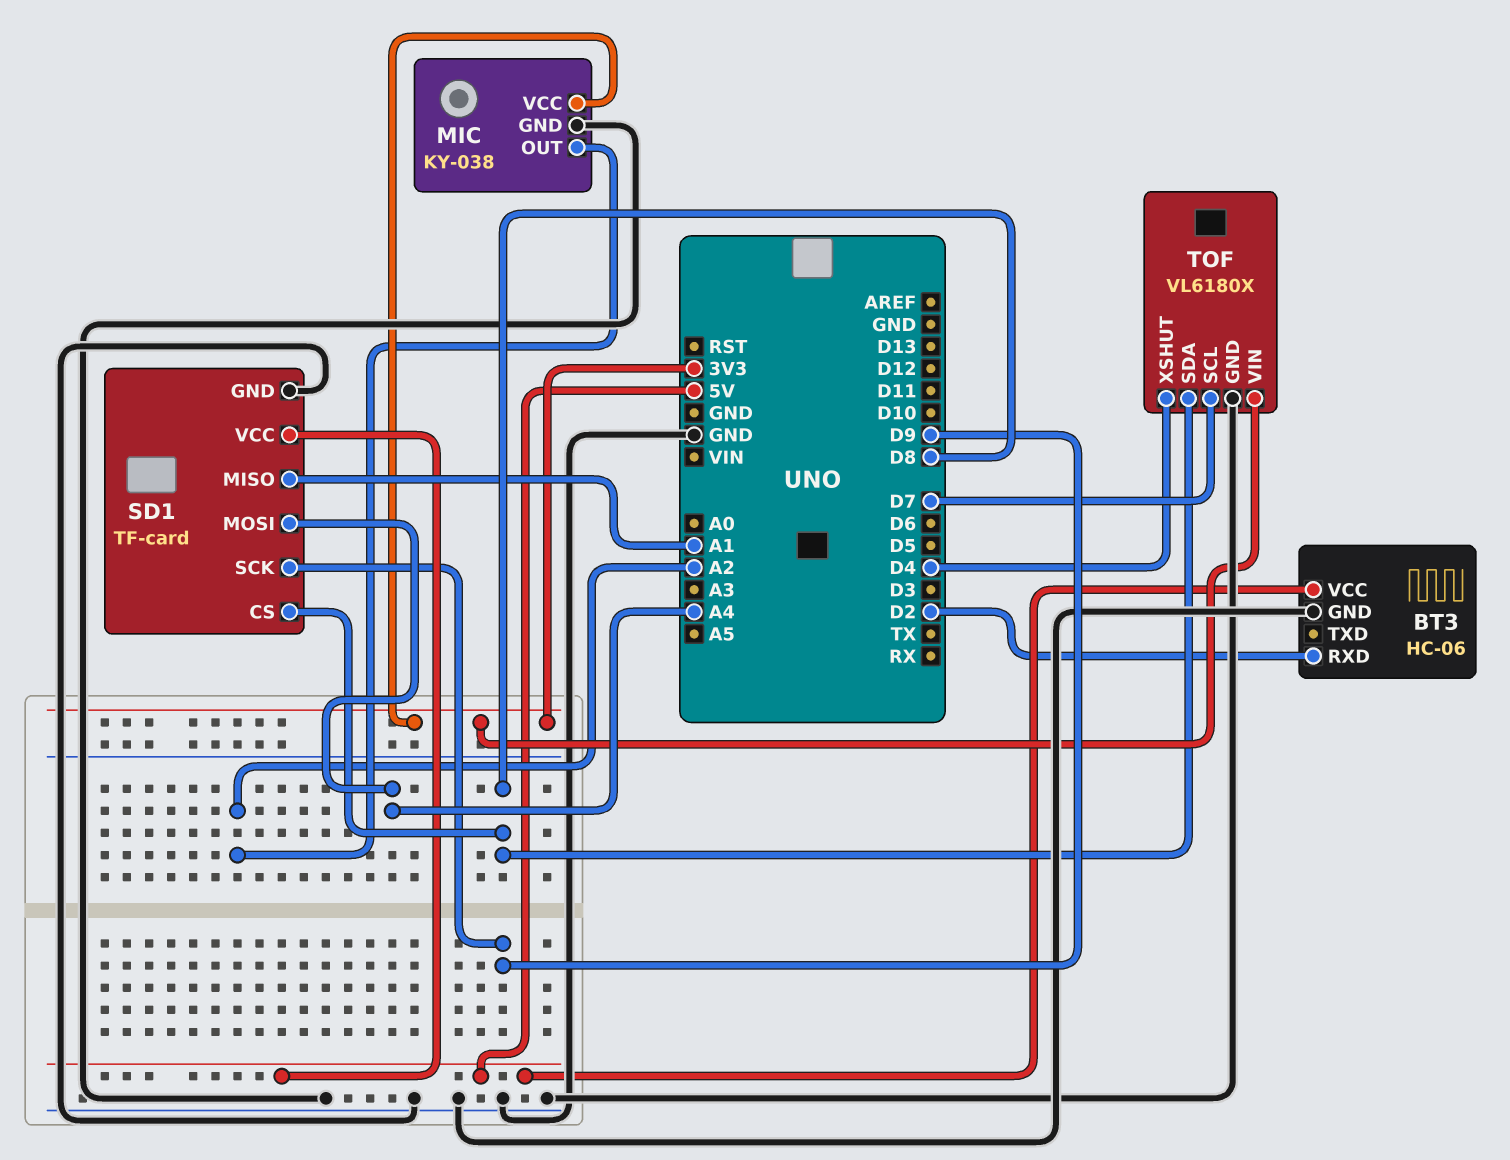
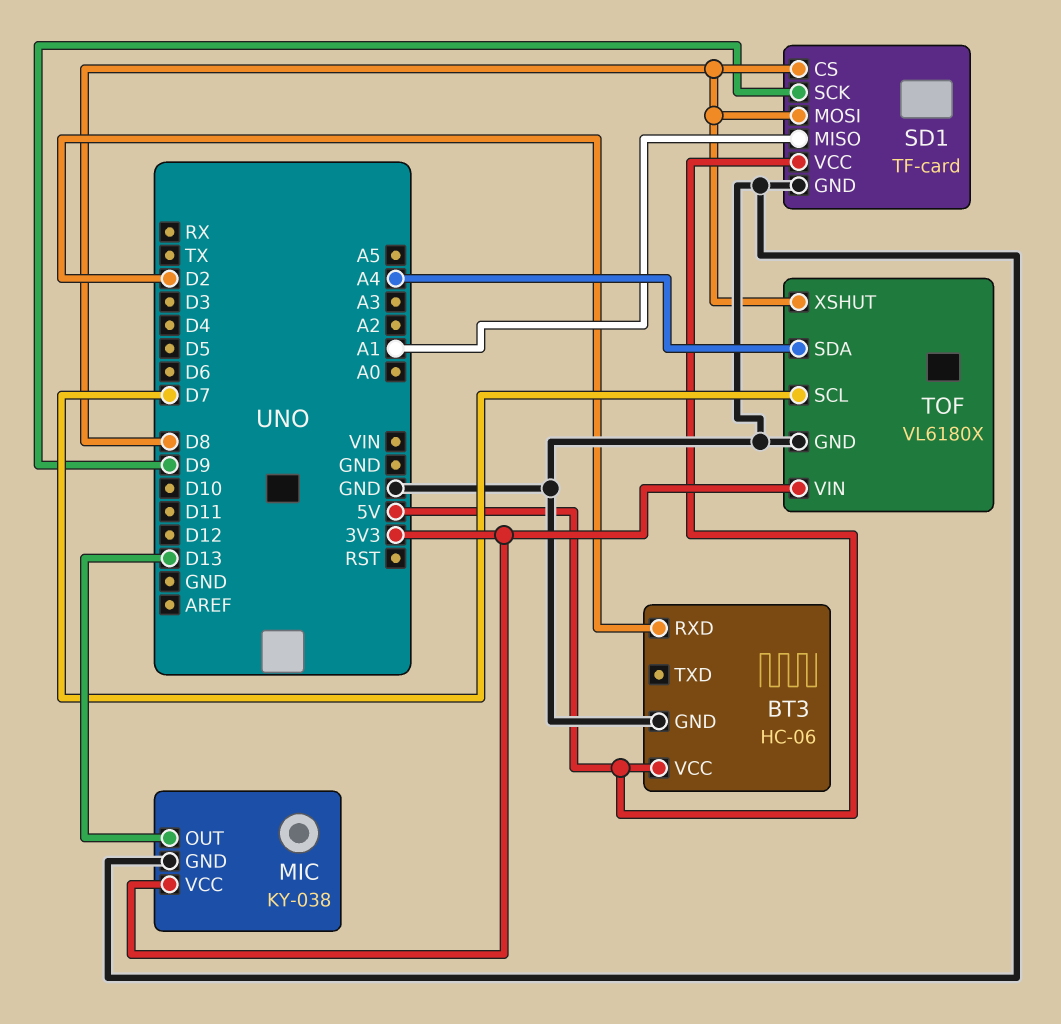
MIC pin OUT: A2 -> D13
SD1 pin MOSI: A4 -> D8
TOF pin SDA: D8 -> A4
TOF pin XSHUT: D4 -> D8

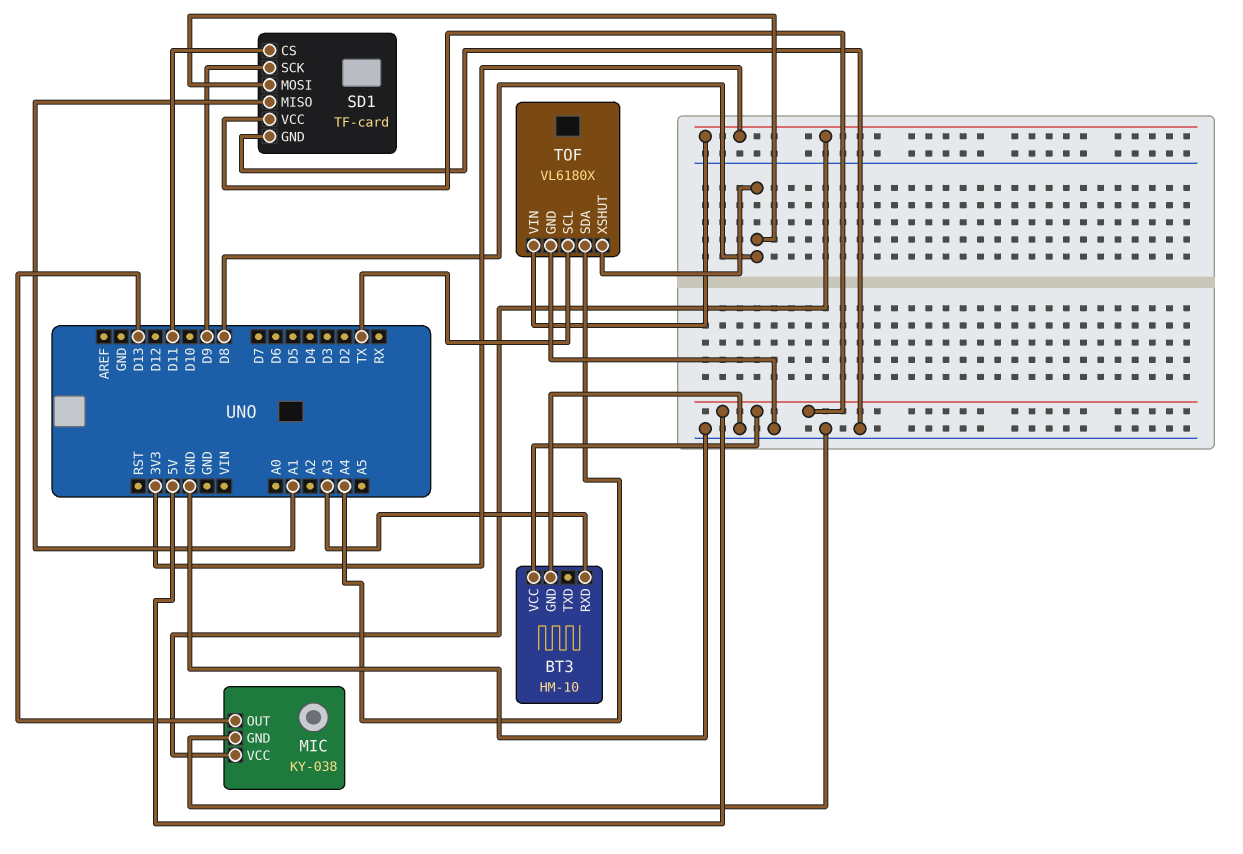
BT3: HC-06 -> HM-10
BT3 pin RXD: D2 -> A3
SD1 pin CS: D8 -> D11
TOF pin SCL: D7 -> TX

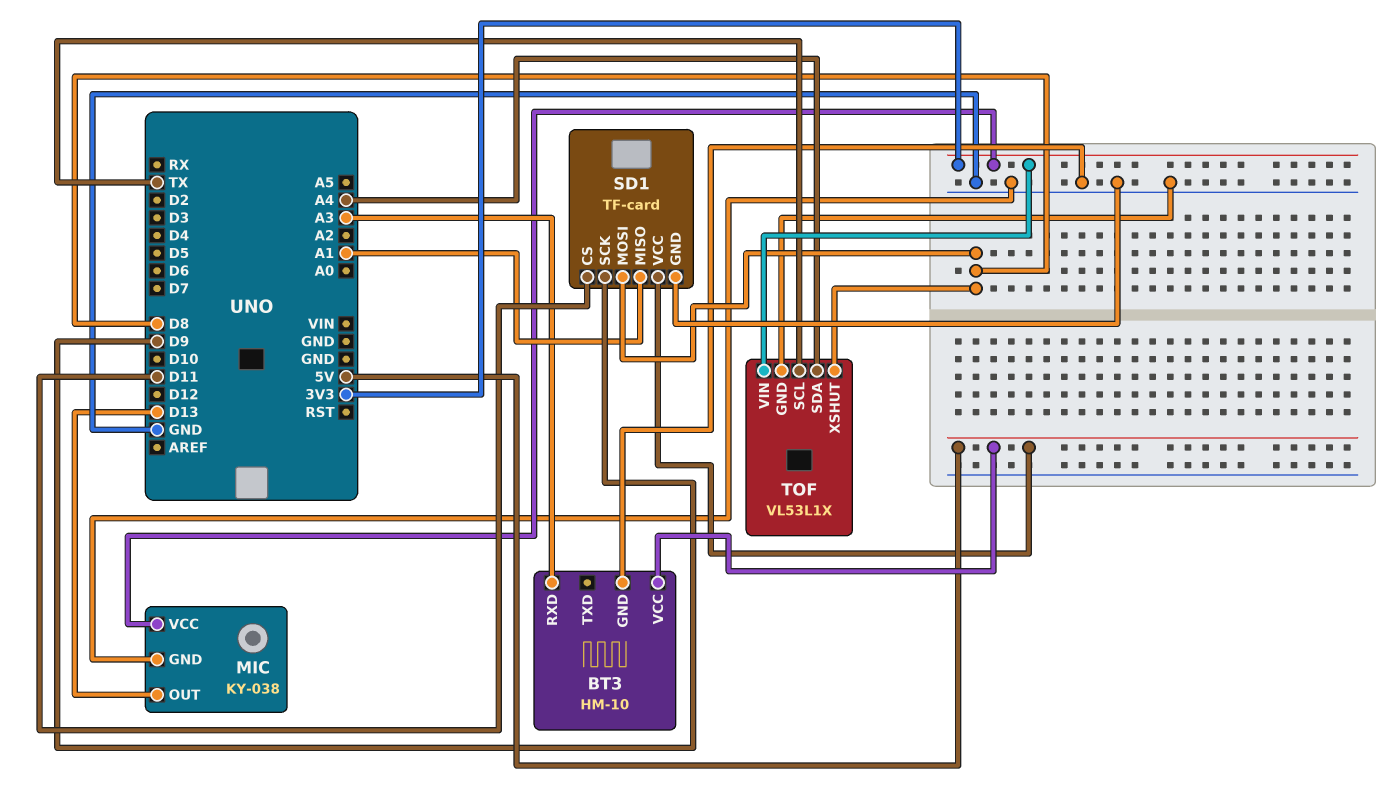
TOF: VL6180X -> VL53L1X

